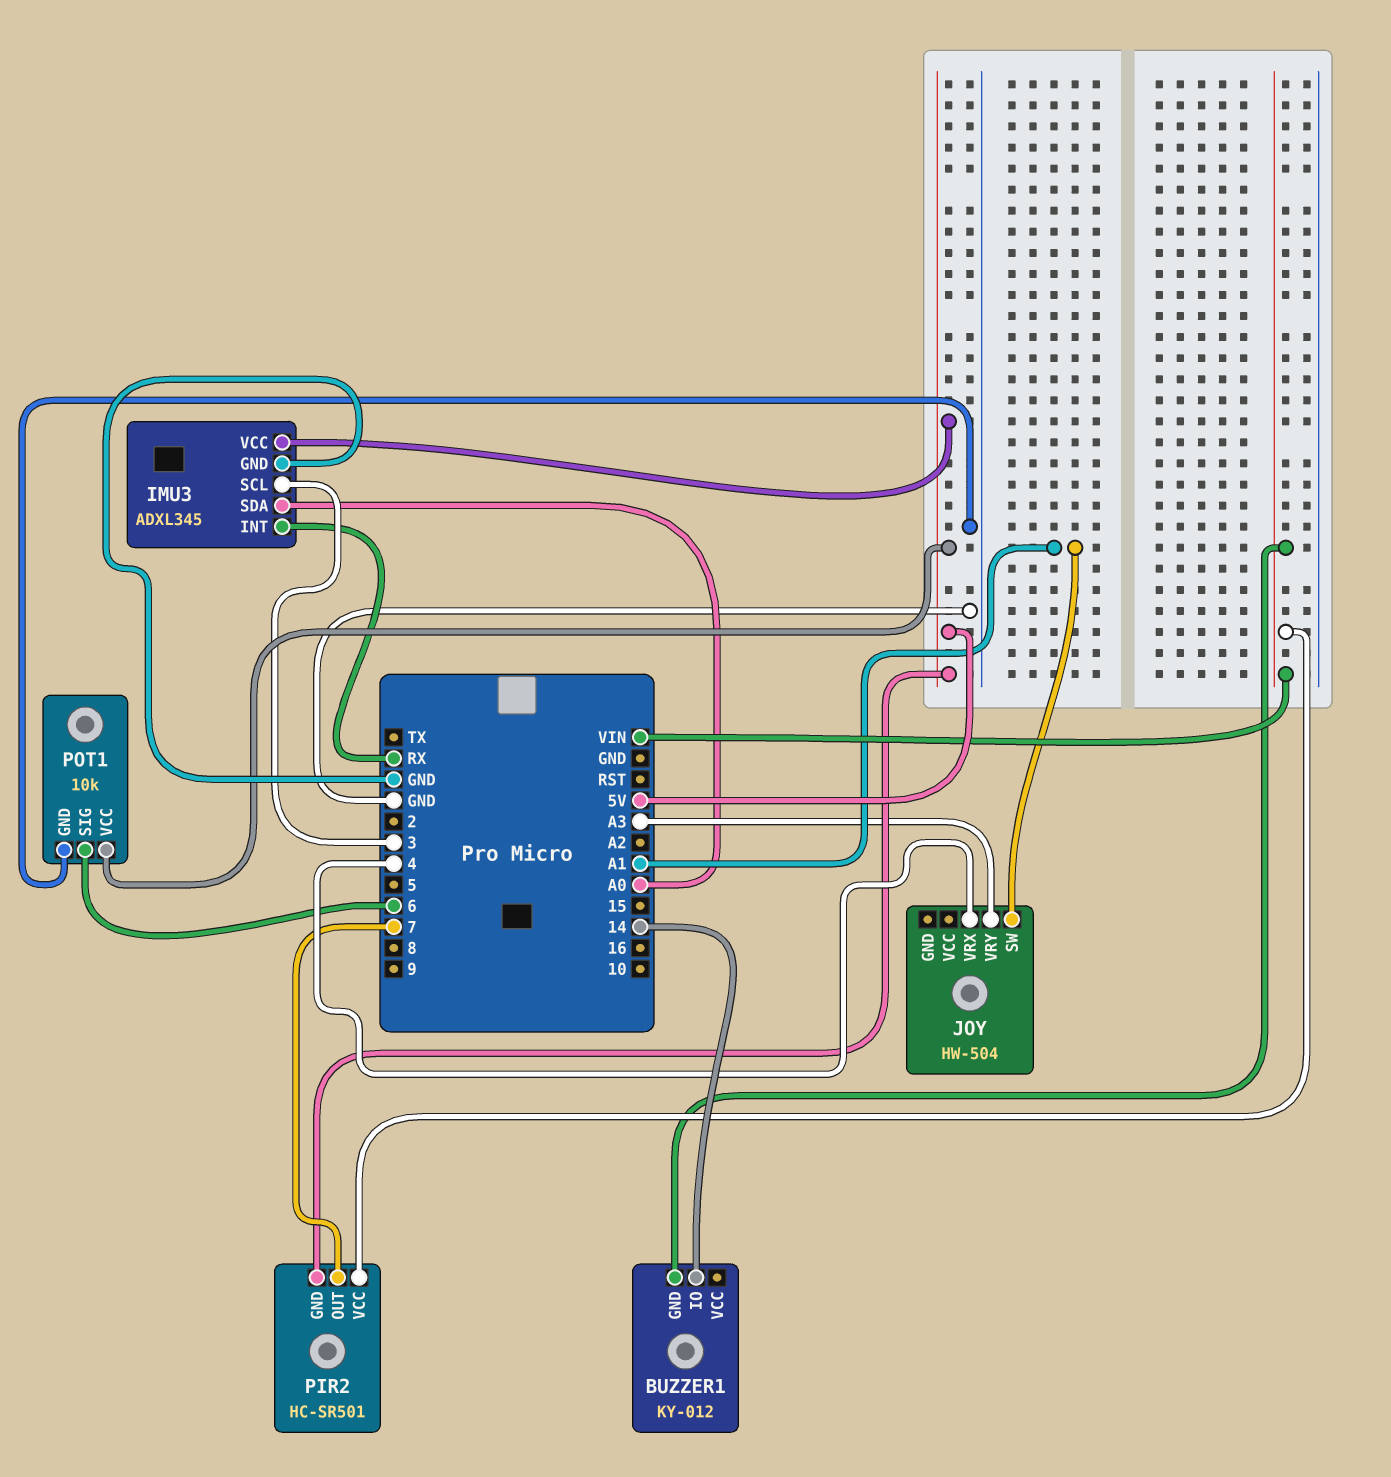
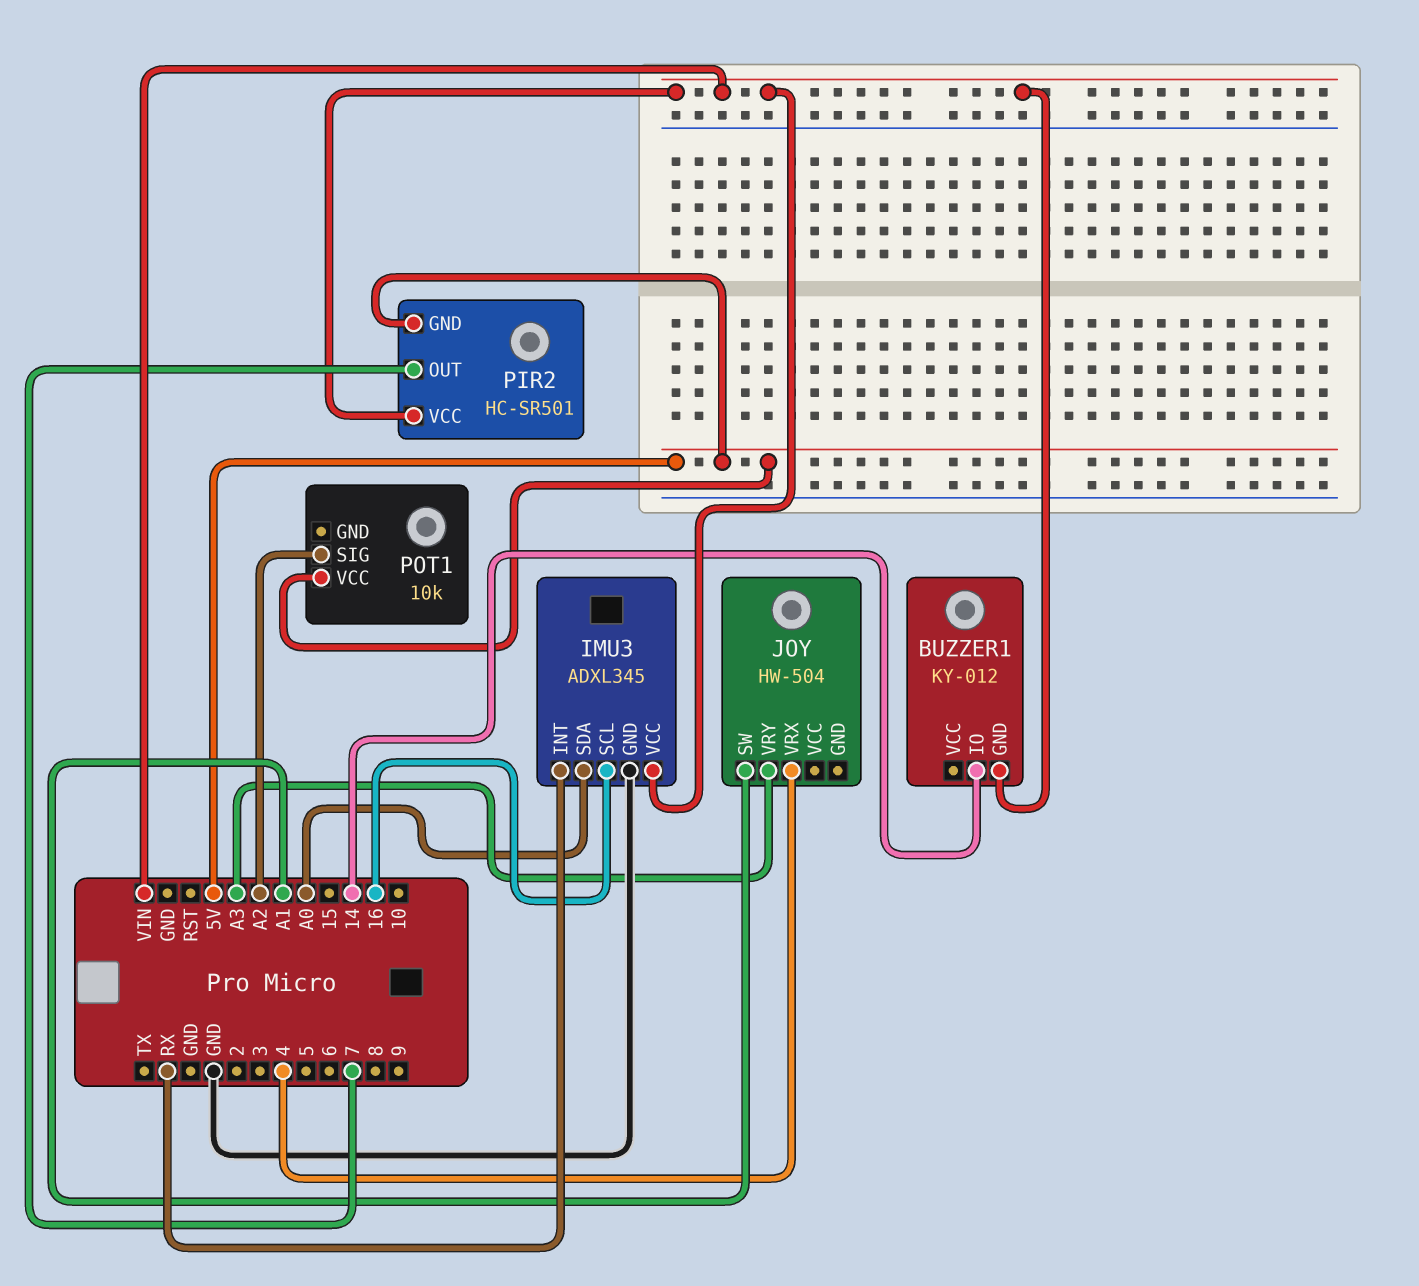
IMU3 pin SCL: 3 -> 16
IMU3 pin VCC: 5V -> VIN
POT1 pin GND: GND -> none
POT1 pin SIG: 6 -> A2

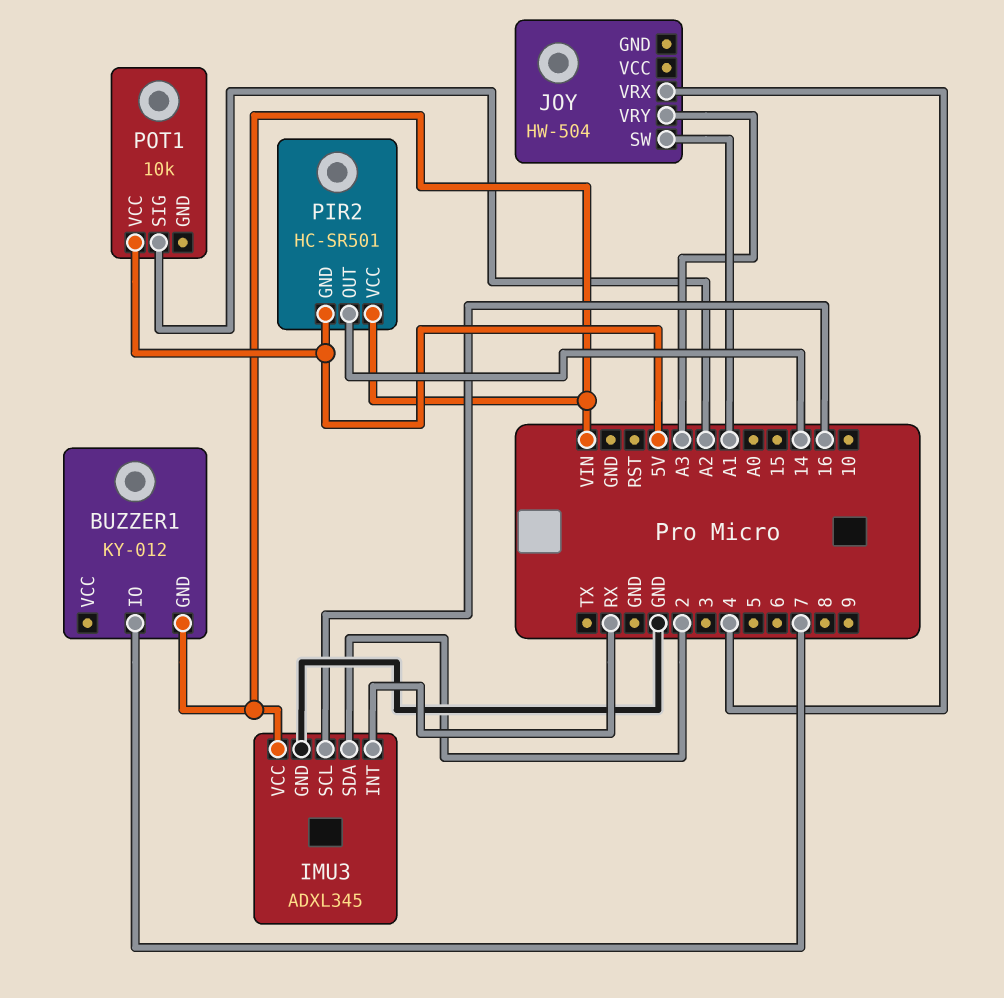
BUZZER1 pin IO: 14 -> 7
IMU3 pin SDA: A0 -> 2
PIR2 pin OUT: 7 -> 14

